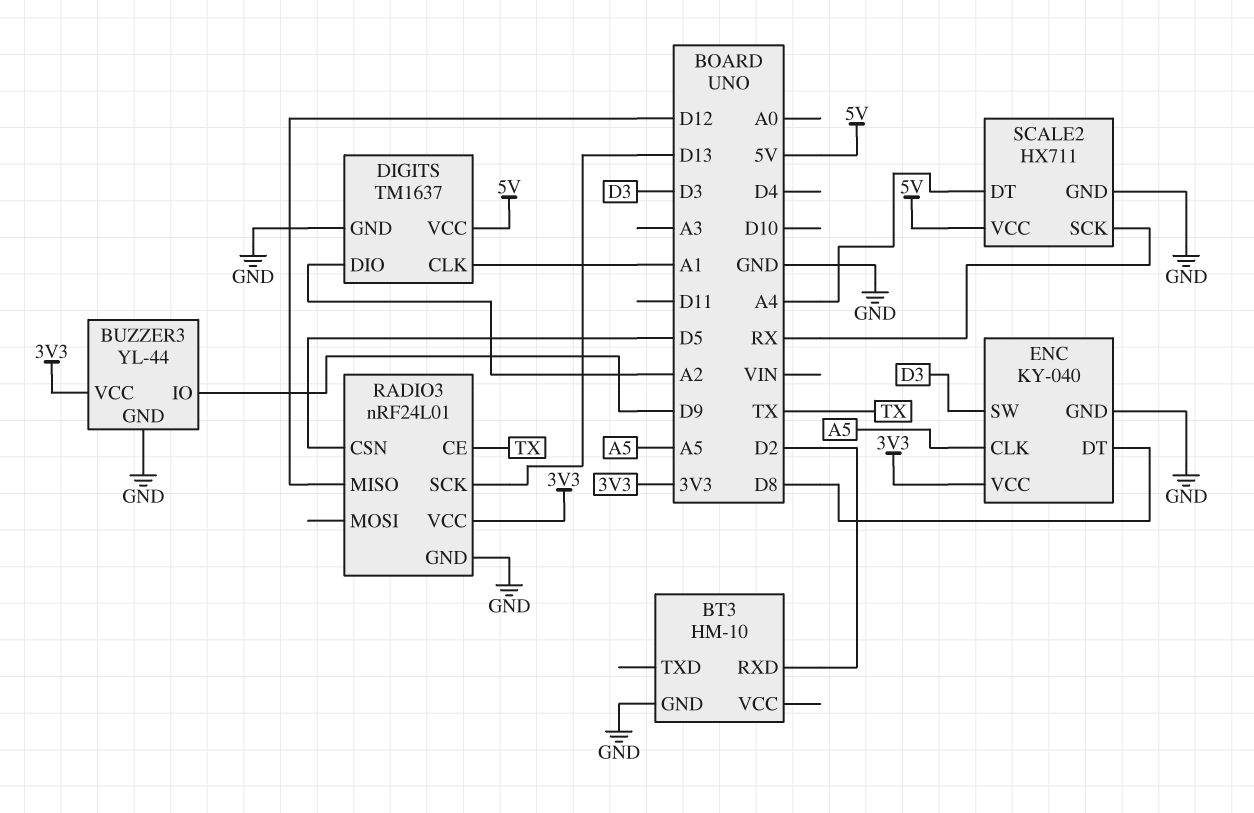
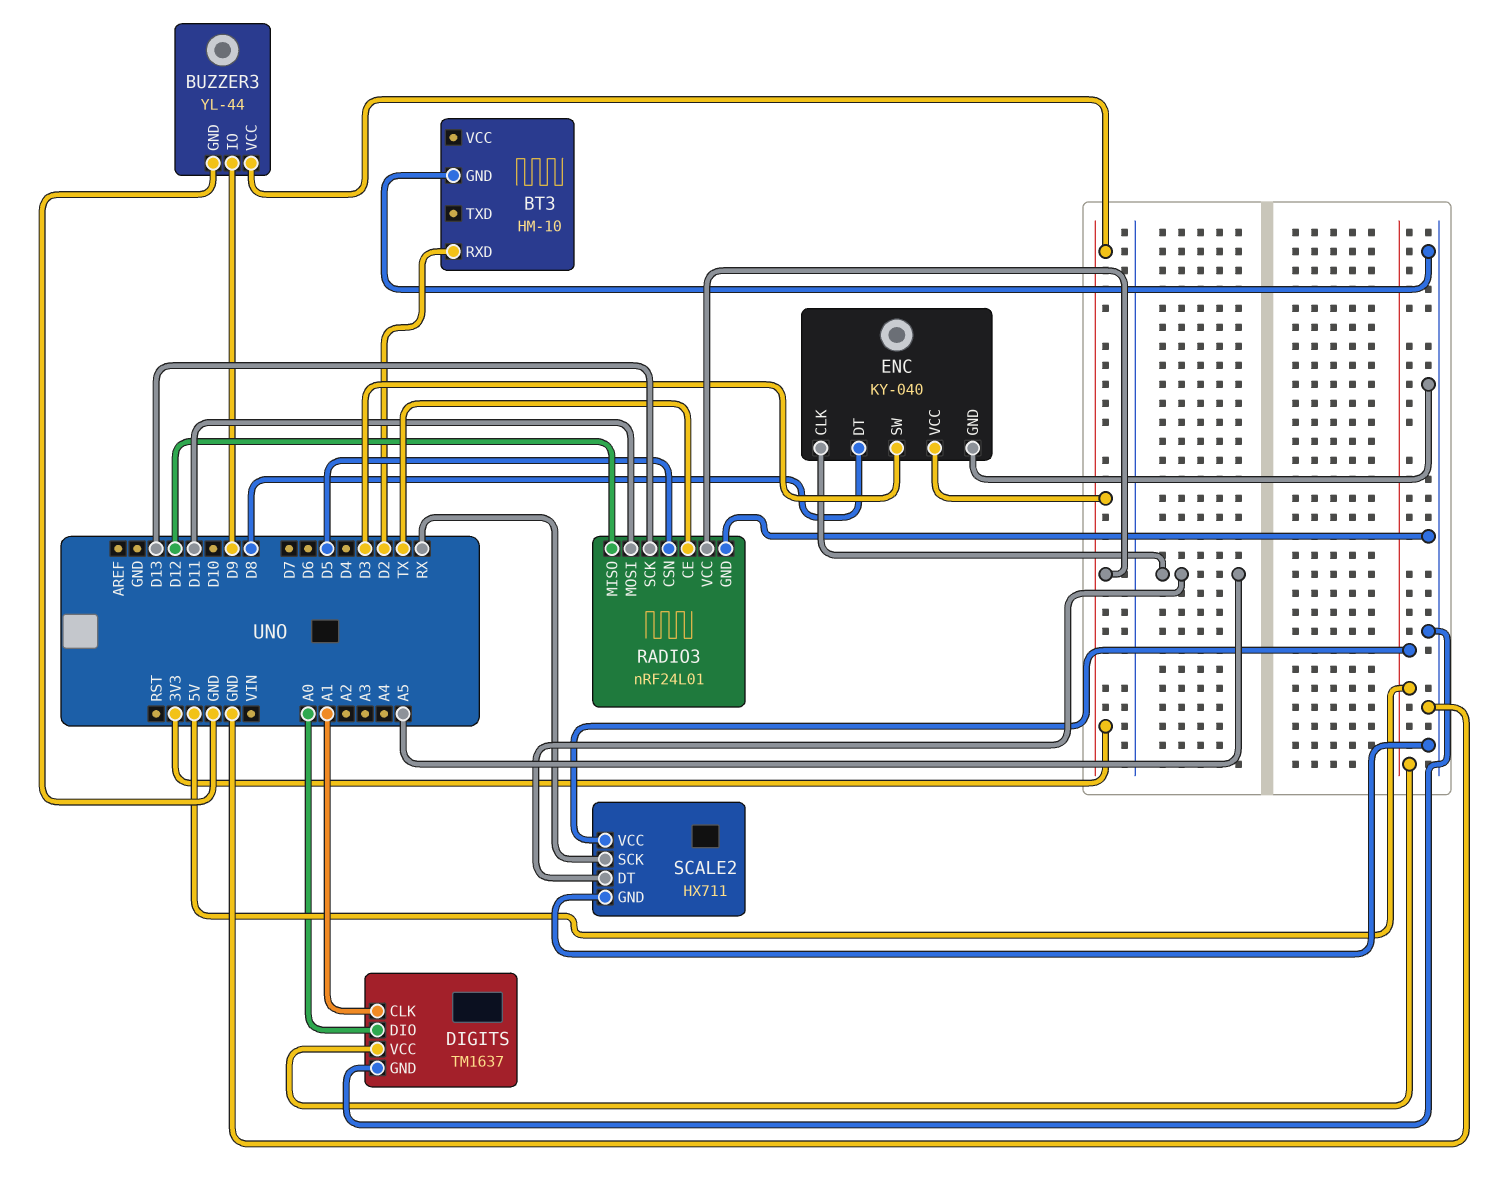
DIGITS pin DIO: A2 -> A0
RADIO3 pin MOSI: none -> D11
SCALE2 pin DT: A4 -> A5

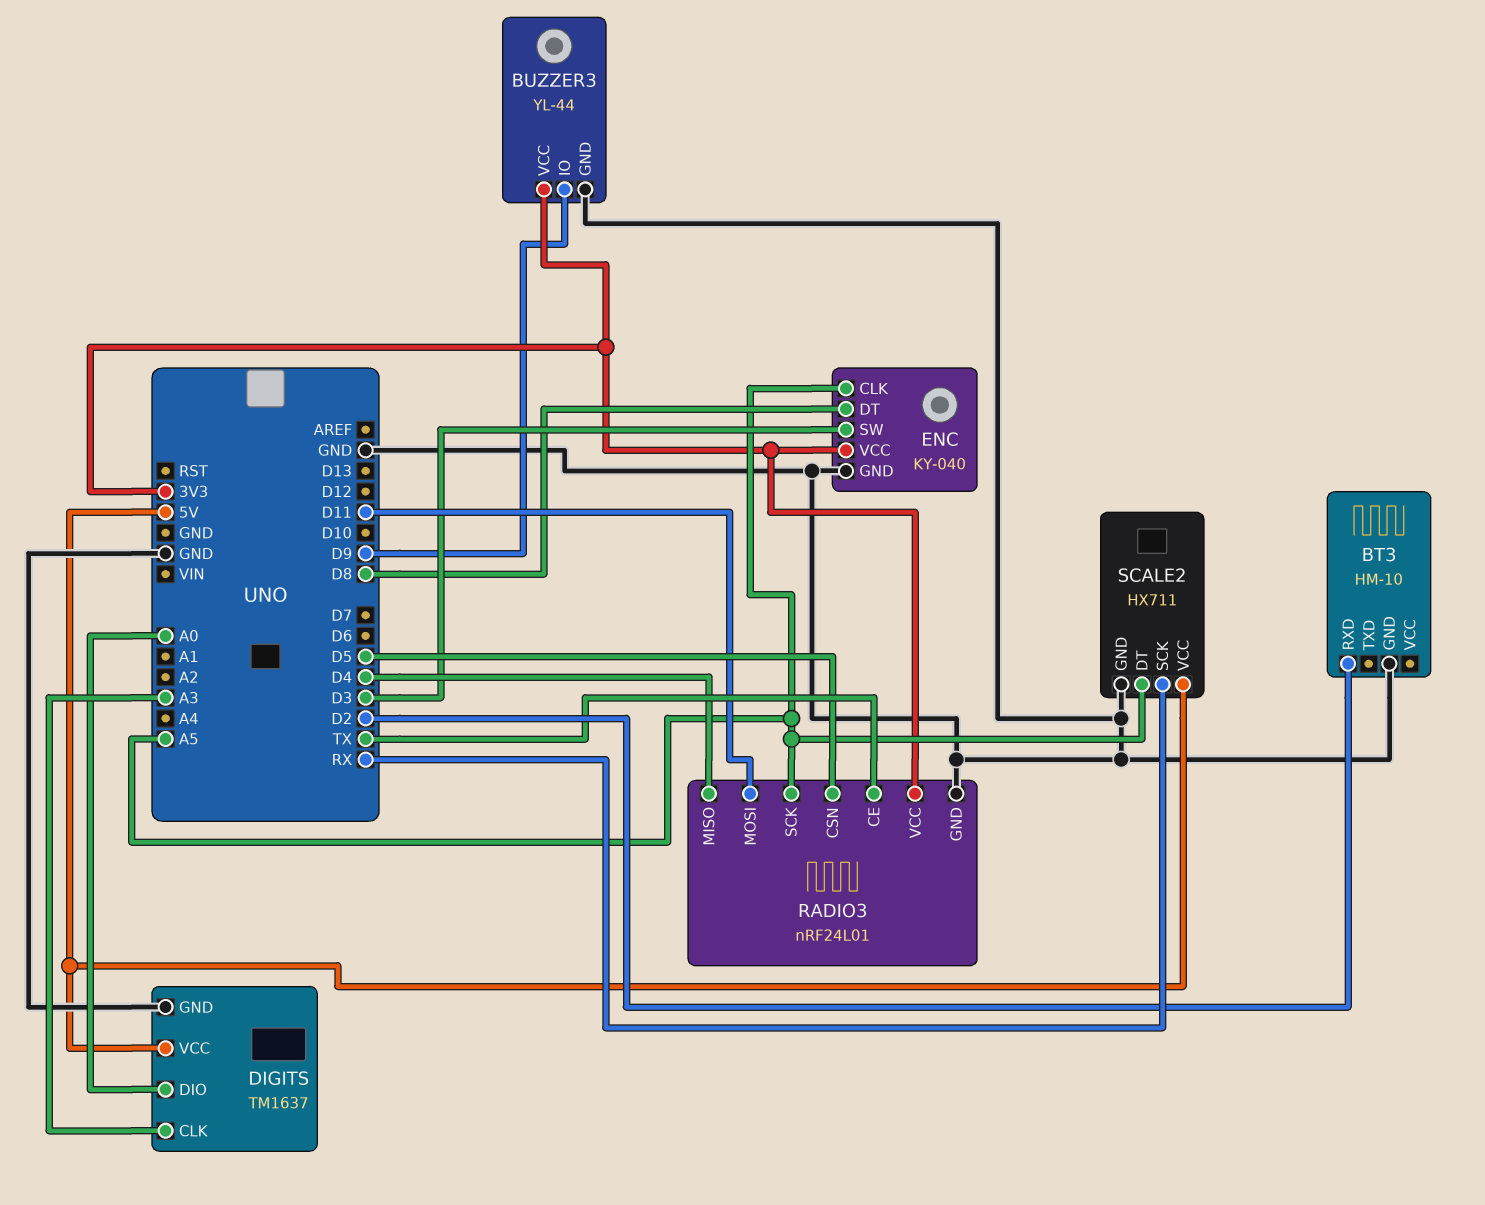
DIGITS pin CLK: A1 -> A3
RADIO3 pin MISO: D12 -> D4
RADIO3 pin SCK: D13 -> A5

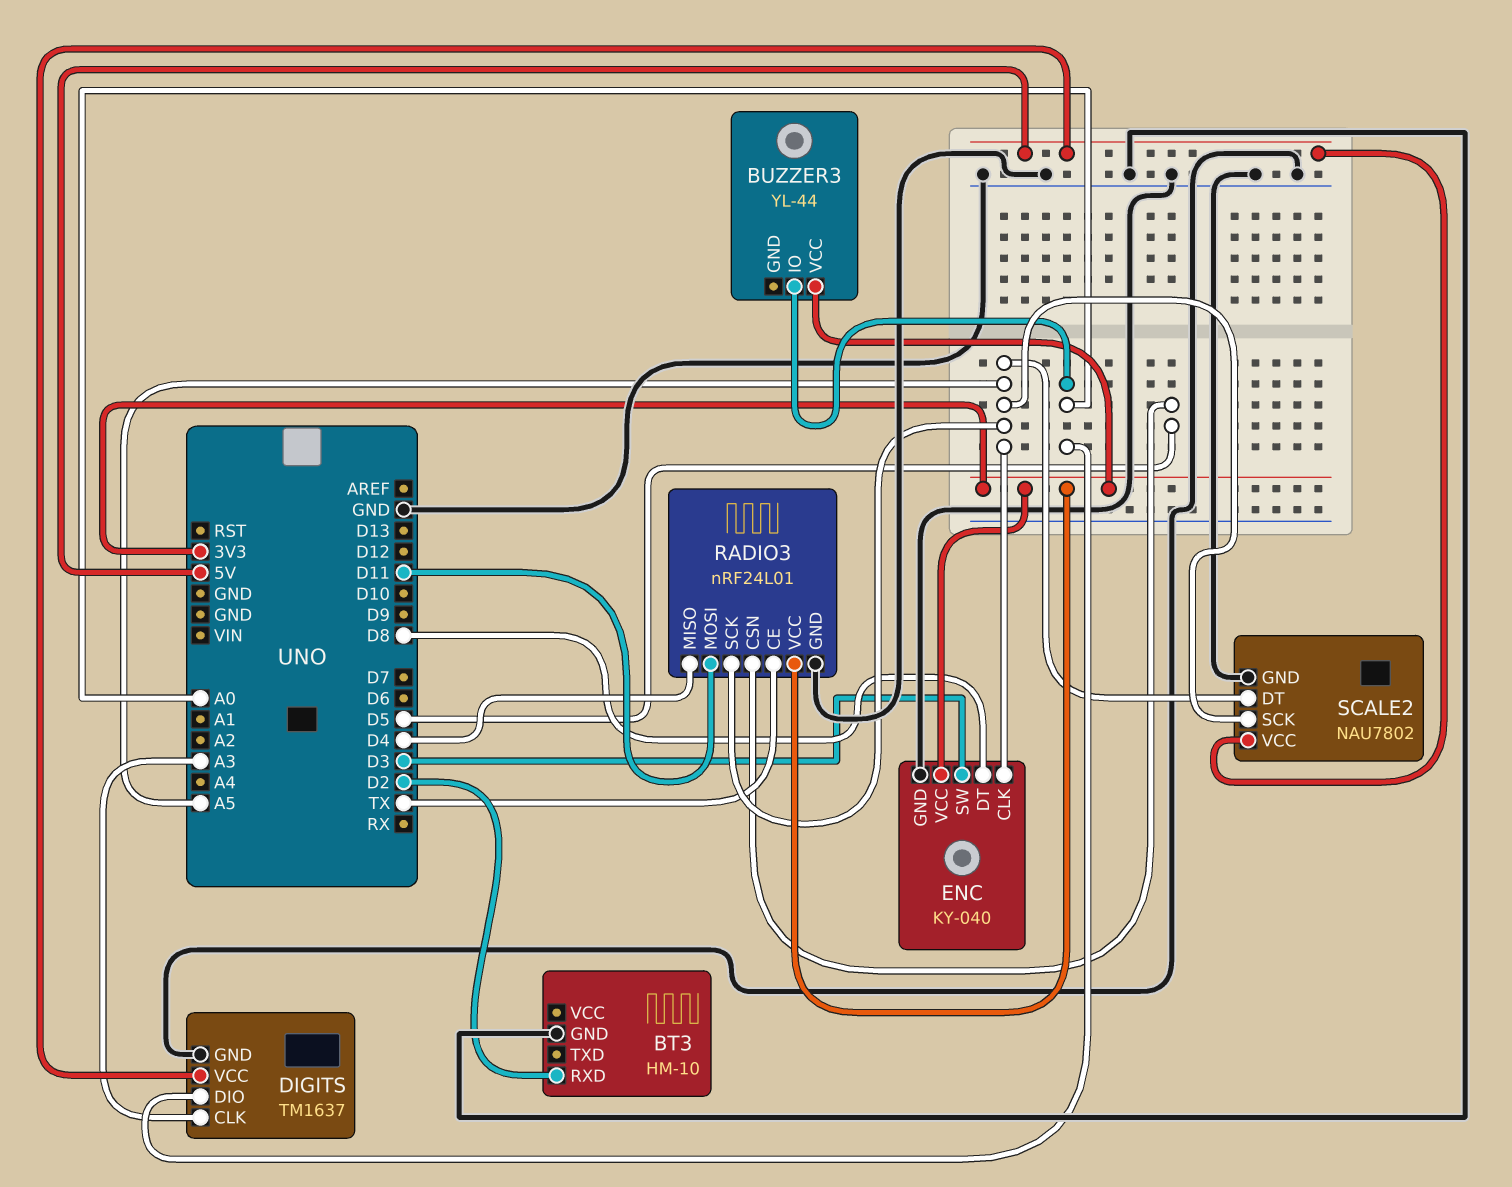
BUZZER3 pin GND: GND -> none
BUZZER3 pin IO: D9 -> A0
SCALE2: HX711 -> NAU7802
SCALE2 pin SCK: RX -> A5

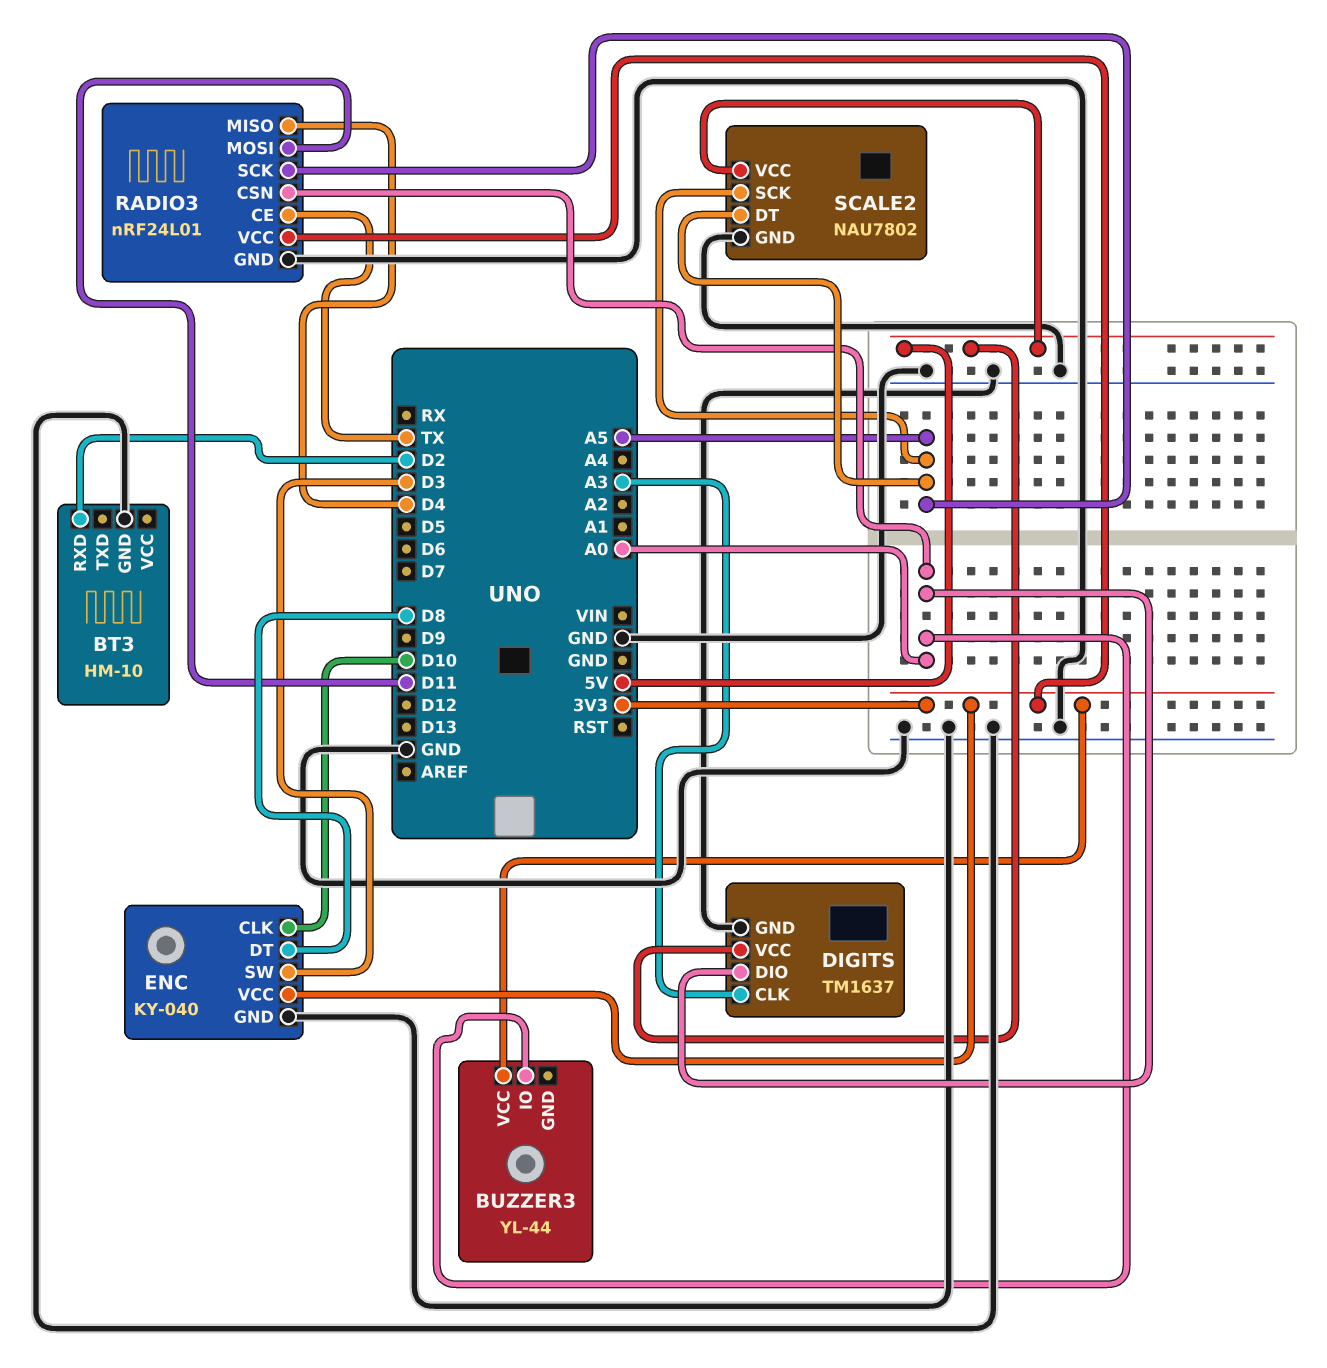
ENC pin CLK: A5 -> D10
RADIO3 pin CSN: D5 -> A0

